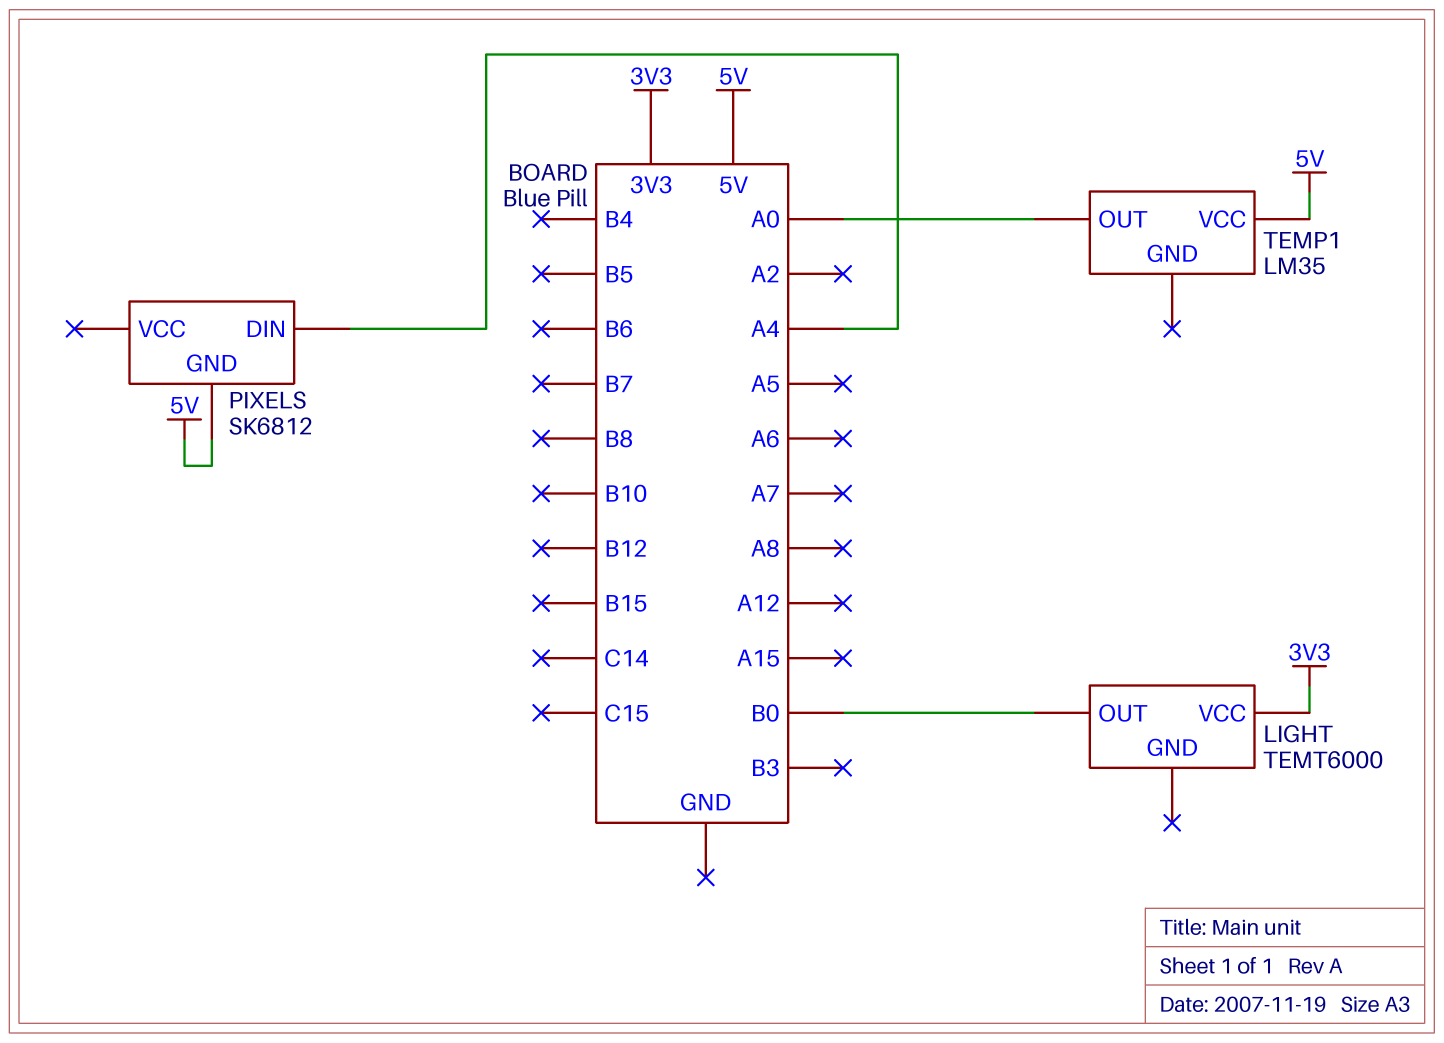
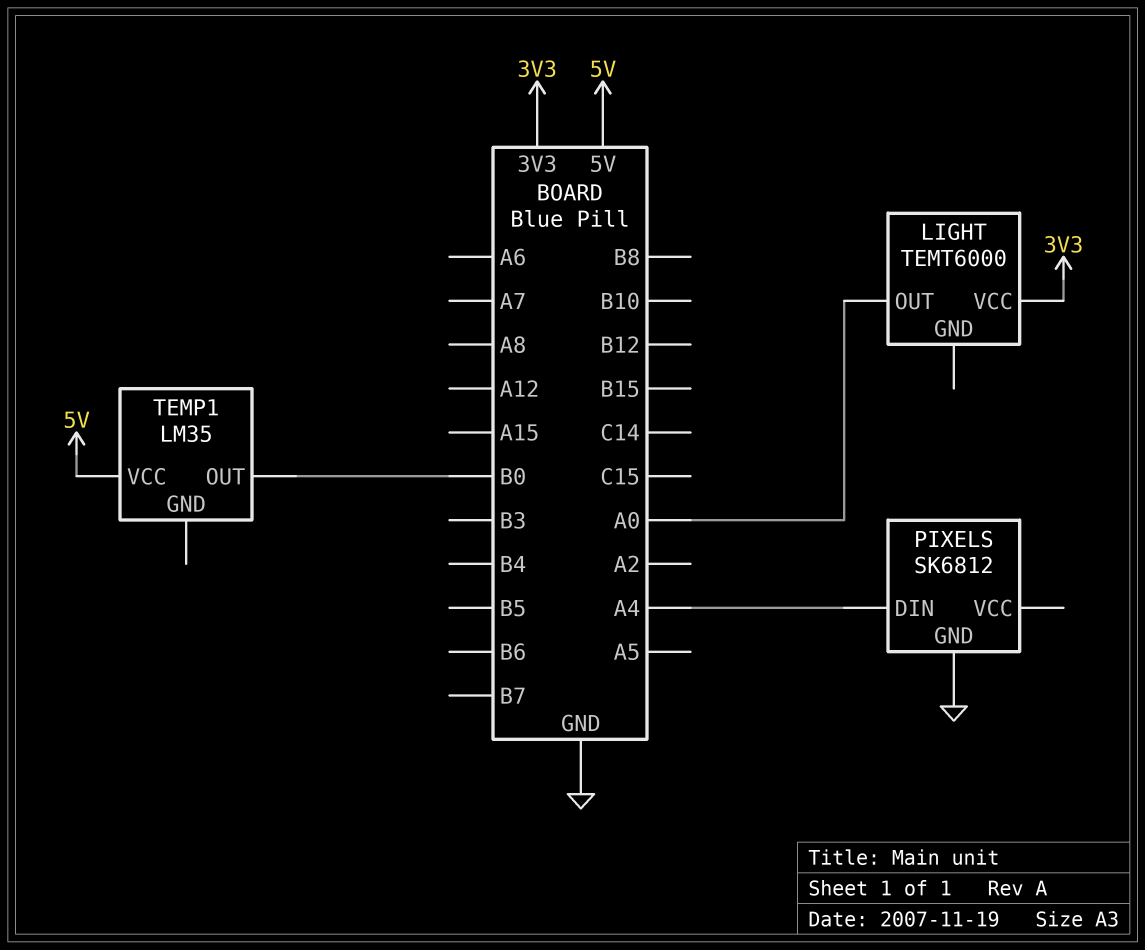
LIGHT pin OUT: B0 -> A0
PIXELS pin GND: 5V -> GND
TEMP1 pin OUT: A0 -> B0

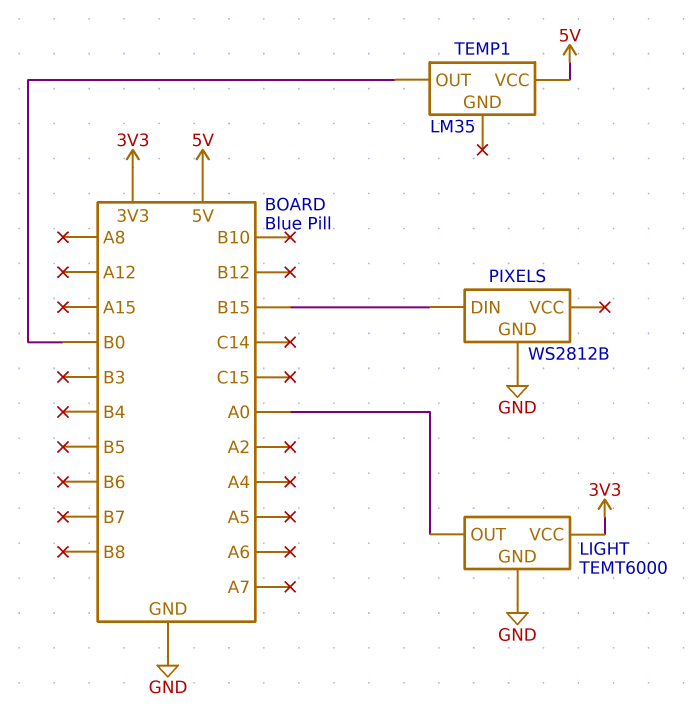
LIGHT pin GND: none -> GND
PIXELS: SK6812 -> WS2812B
PIXELS pin DIN: A4 -> B15

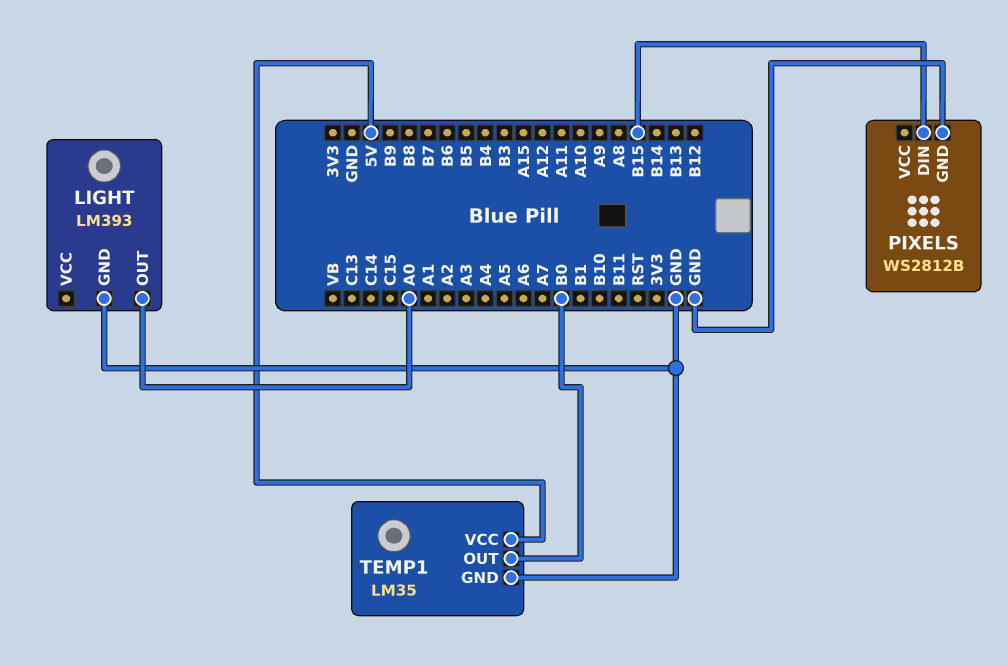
LIGHT: TEMT6000 -> LM393
LIGHT pin VCC: 3V3 -> none
TEMP1 pin GND: none -> GND

